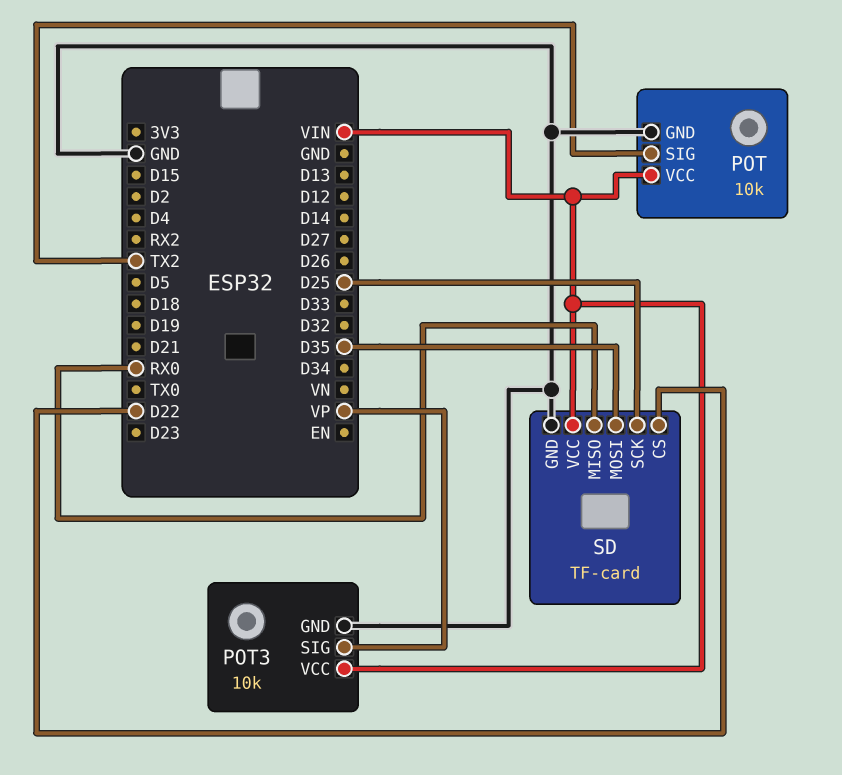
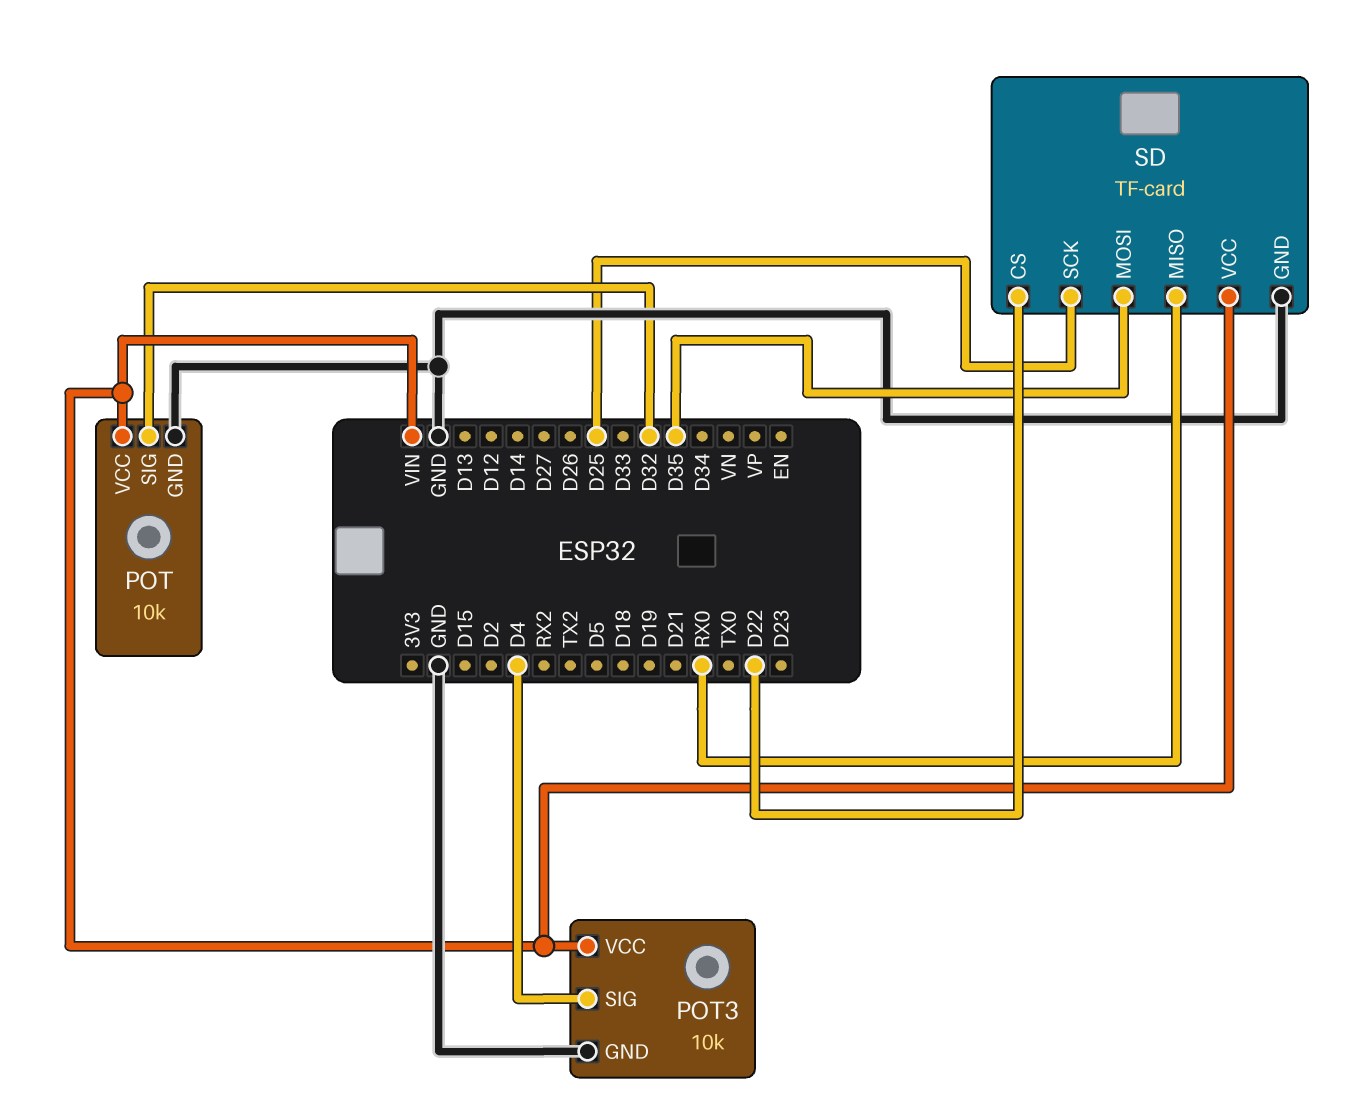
POT pin SIG: TX2 -> D32
POT3 pin SIG: VP -> D4

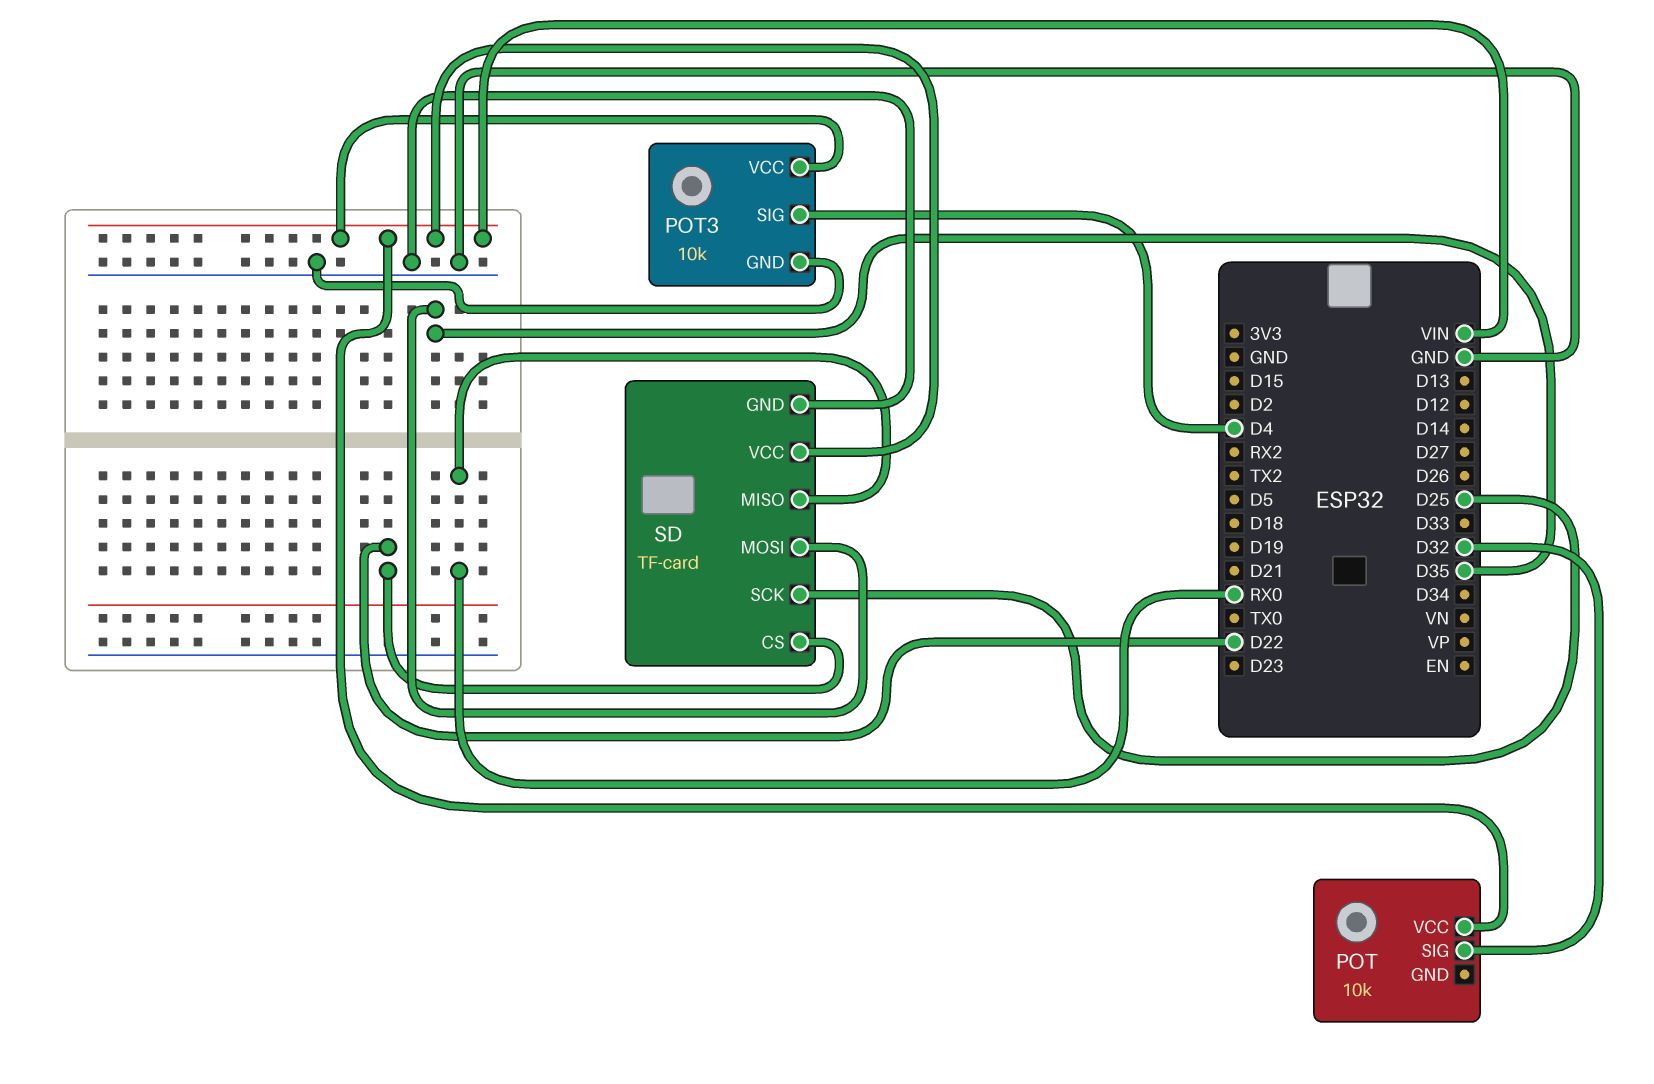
POT pin GND: GND -> none

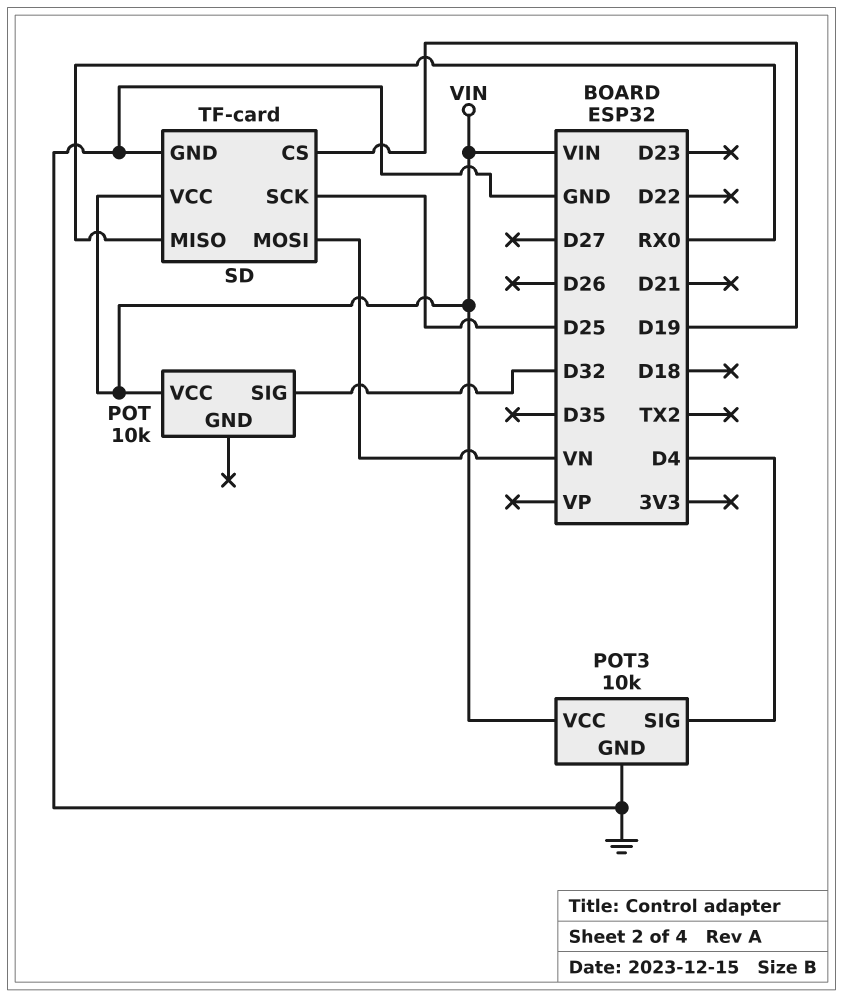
SD pin CS: D22 -> D19
SD pin MOSI: D35 -> VN

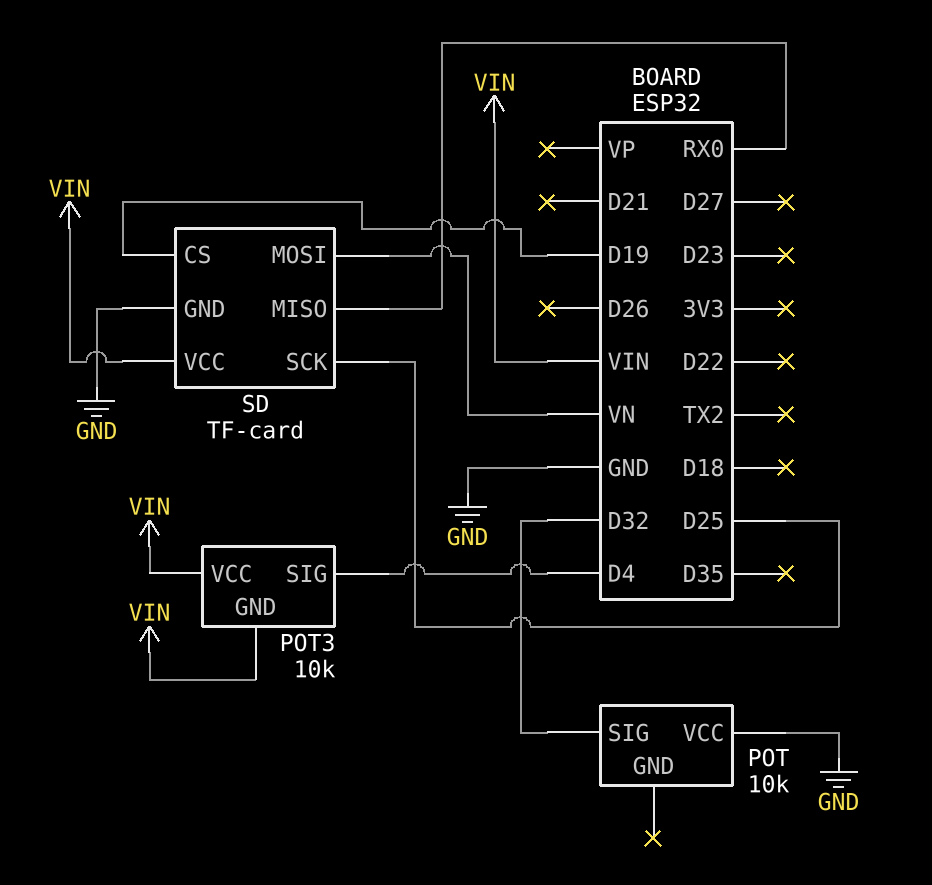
POT pin VCC: VIN -> GND
POT3 pin GND: GND -> VIN

